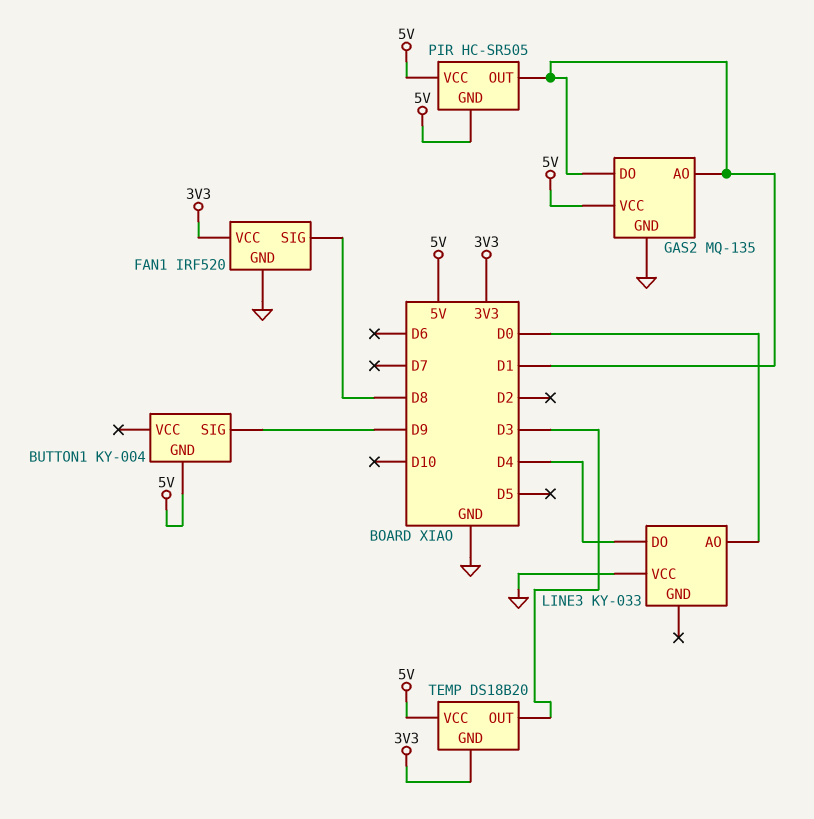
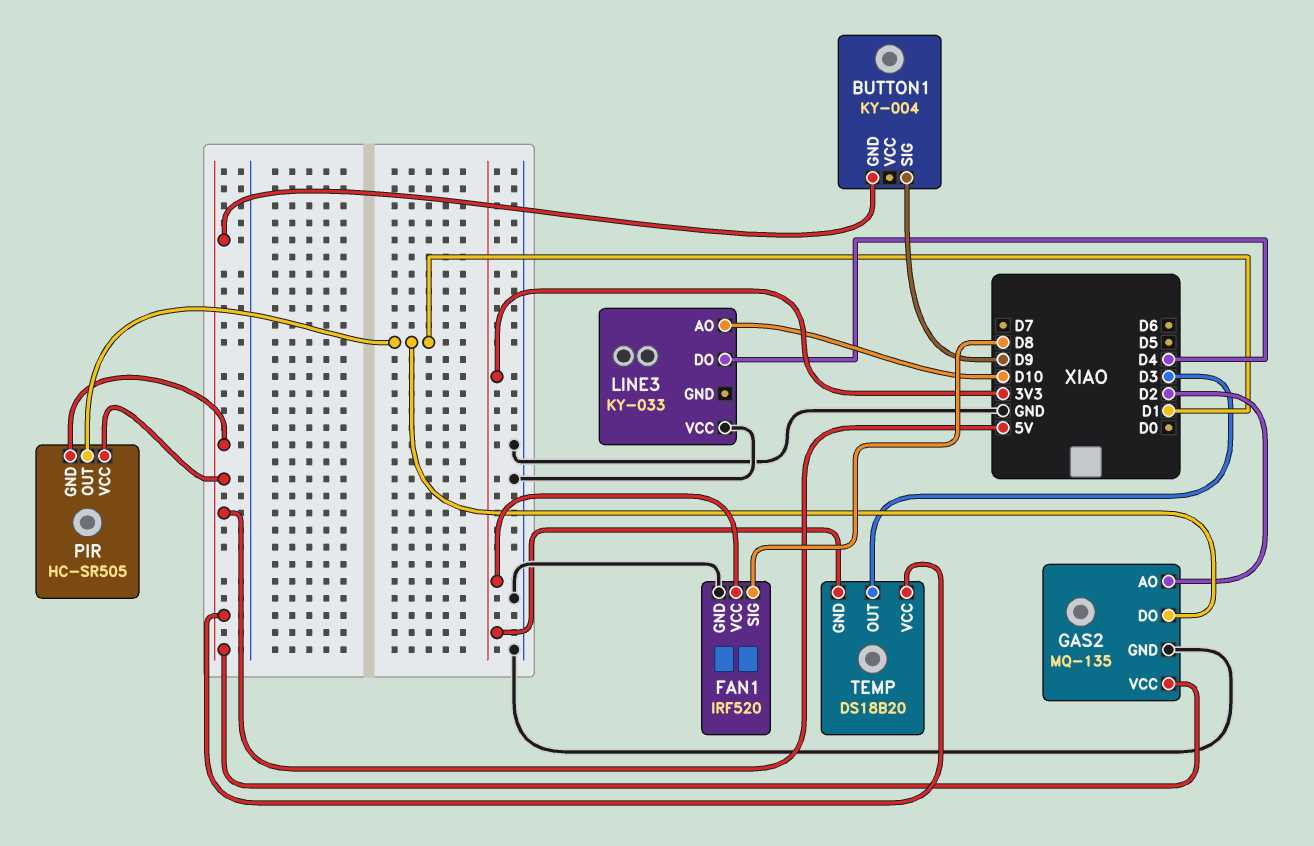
GAS2 pin AO: D1 -> D2
LINE3 pin AO: D0 -> D10

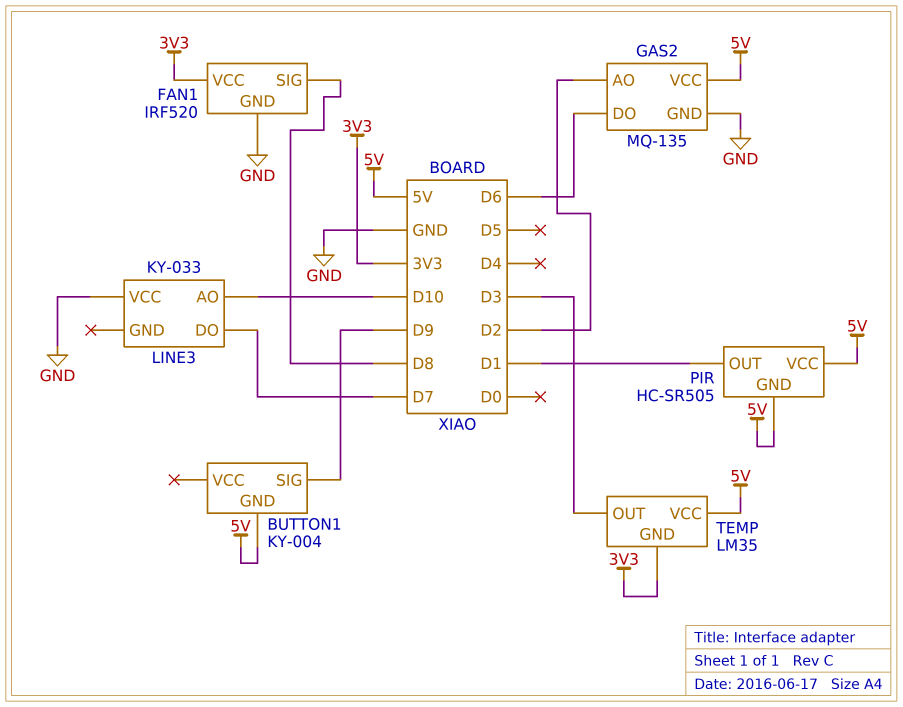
GAS2 pin DO: D1 -> D6
LINE3 pin DO: D4 -> D7
TEMP: DS18B20 -> LM35

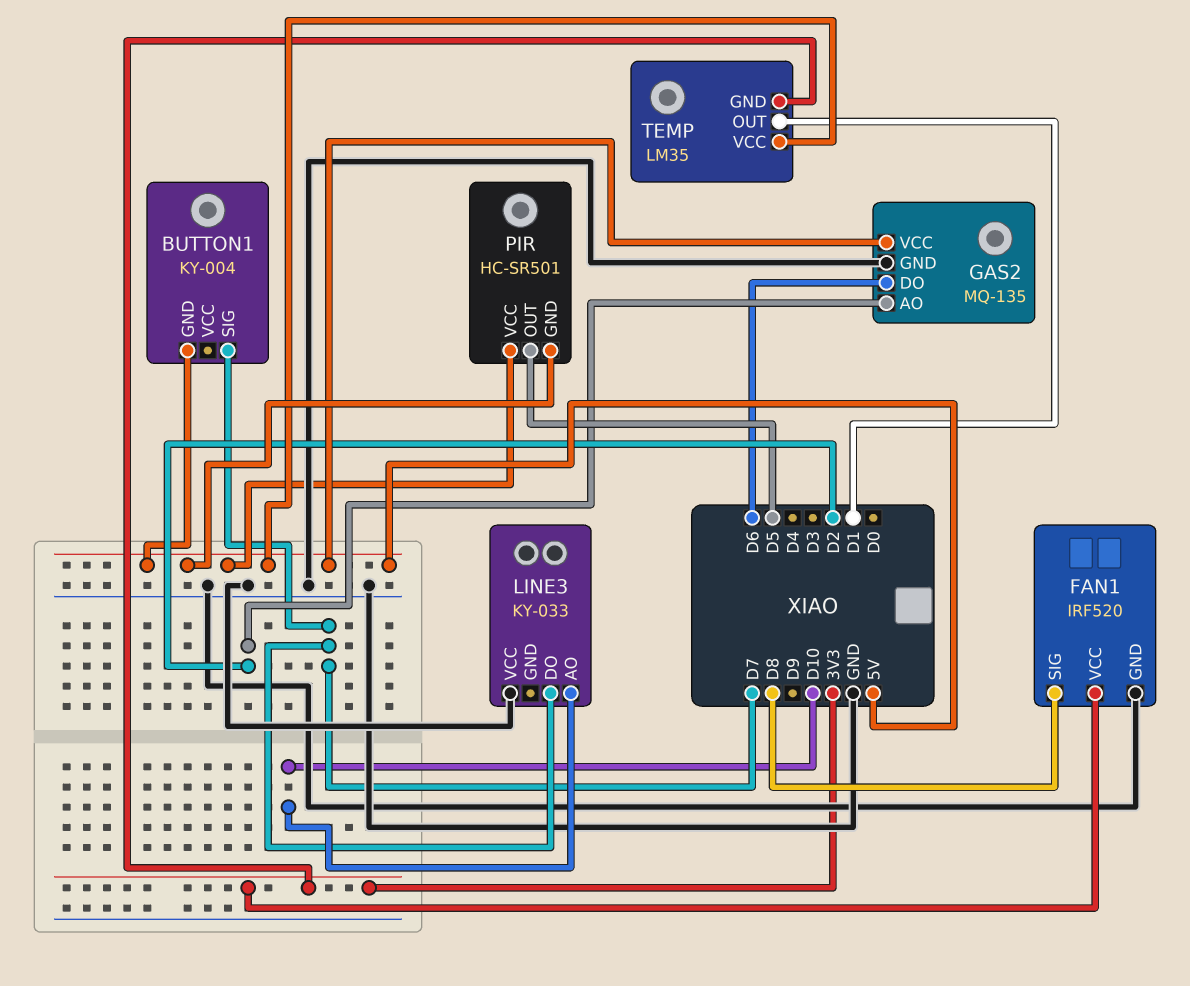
BUTTON1 pin SIG: D9 -> D7
PIR: HC-SR505 -> HC-SR501
PIR pin OUT: D1 -> D5
TEMP pin OUT: D3 -> D1

